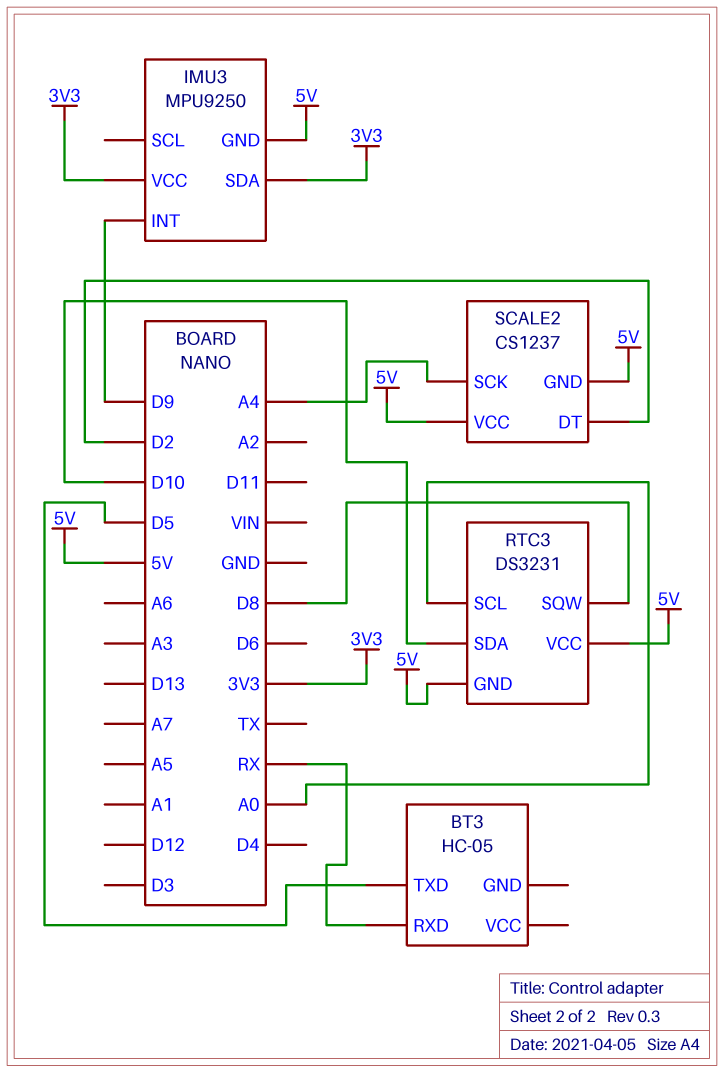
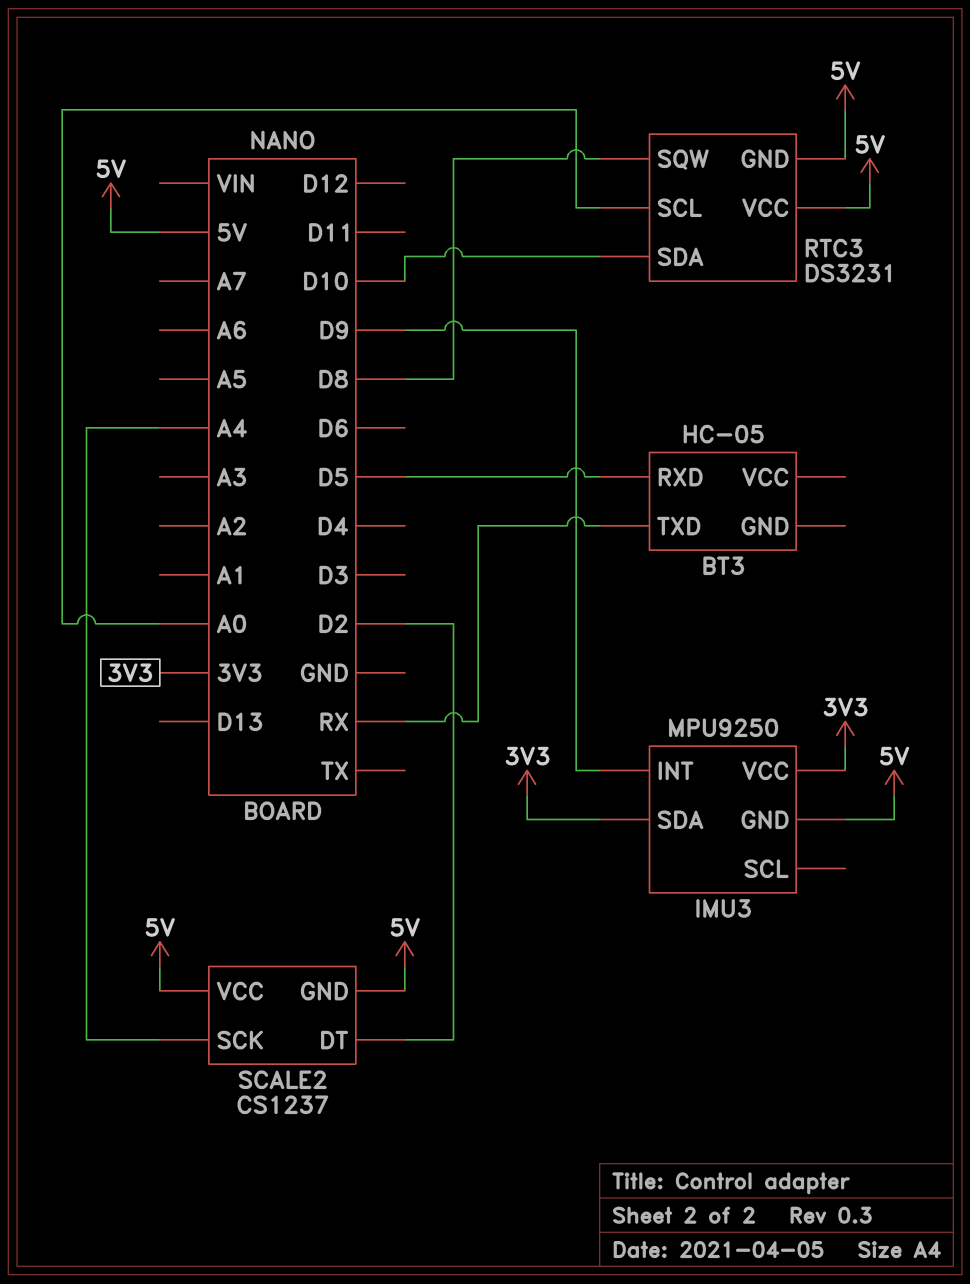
BT3 pin RXD: RX -> D5
BT3 pin TXD: D5 -> RX

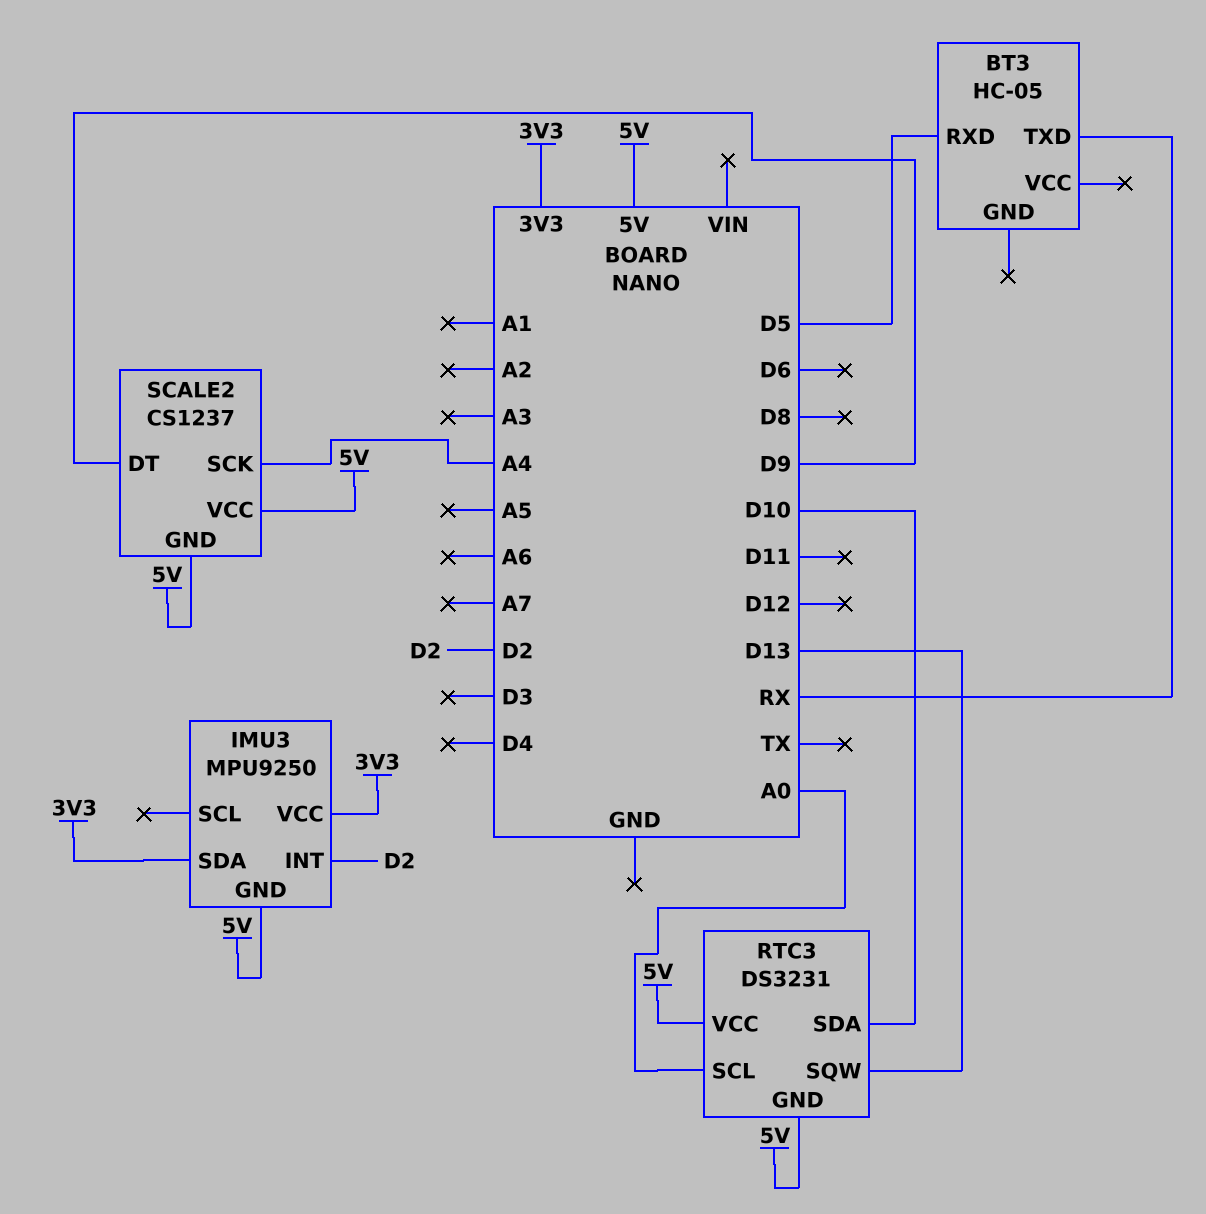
IMU3 pin INT: D9 -> D2
RTC3 pin SQW: D8 -> D13
SCALE2 pin DT: D2 -> D9

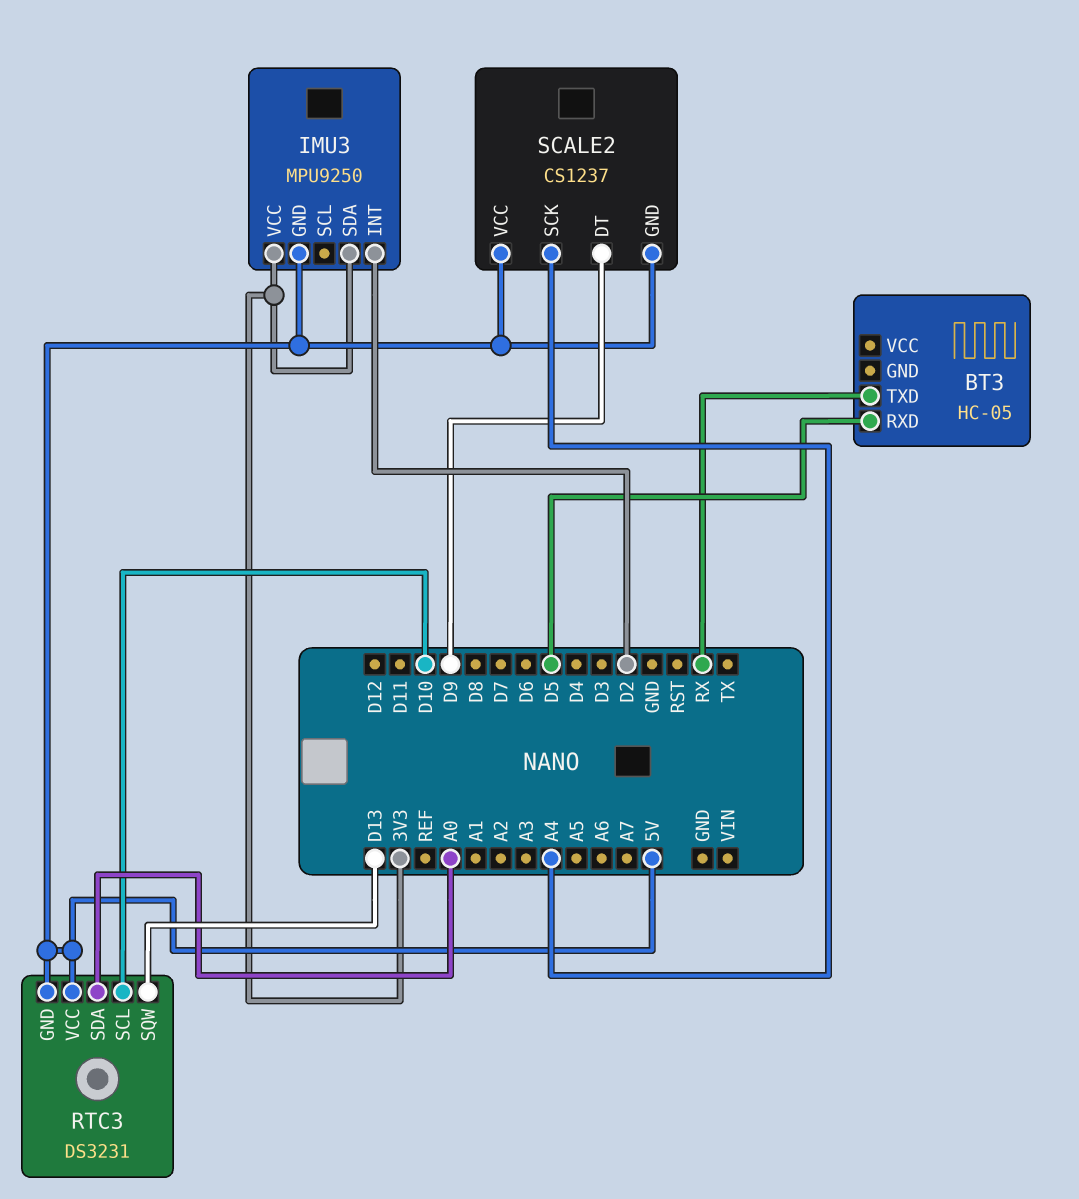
RTC3 pin SCL: A0 -> D10
RTC3 pin SDA: D10 -> A0

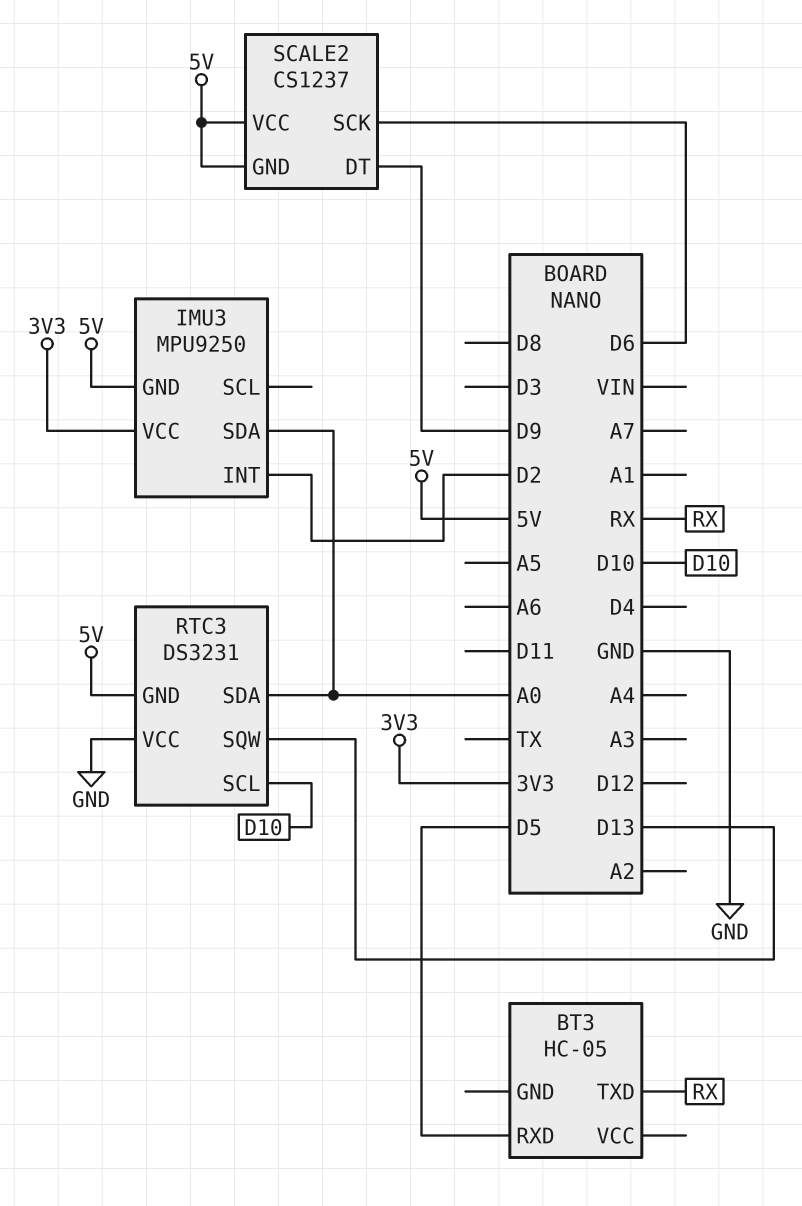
IMU3 pin SDA: 3V3 -> A0
RTC3 pin VCC: 5V -> GND
SCALE2 pin SCK: A4 -> D6

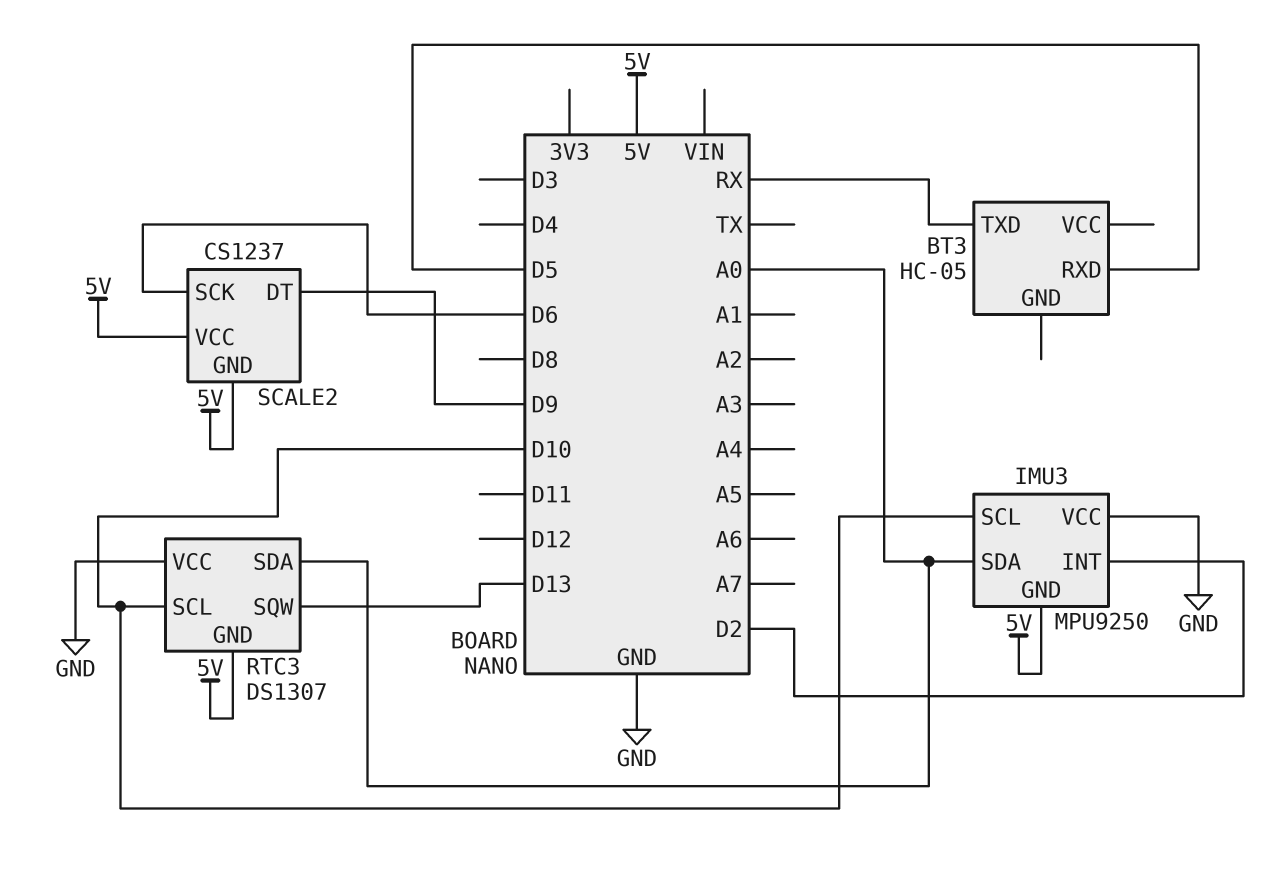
IMU3 pin SCL: none -> D10
IMU3 pin VCC: 3V3 -> GND
RTC3: DS3231 -> DS1307

